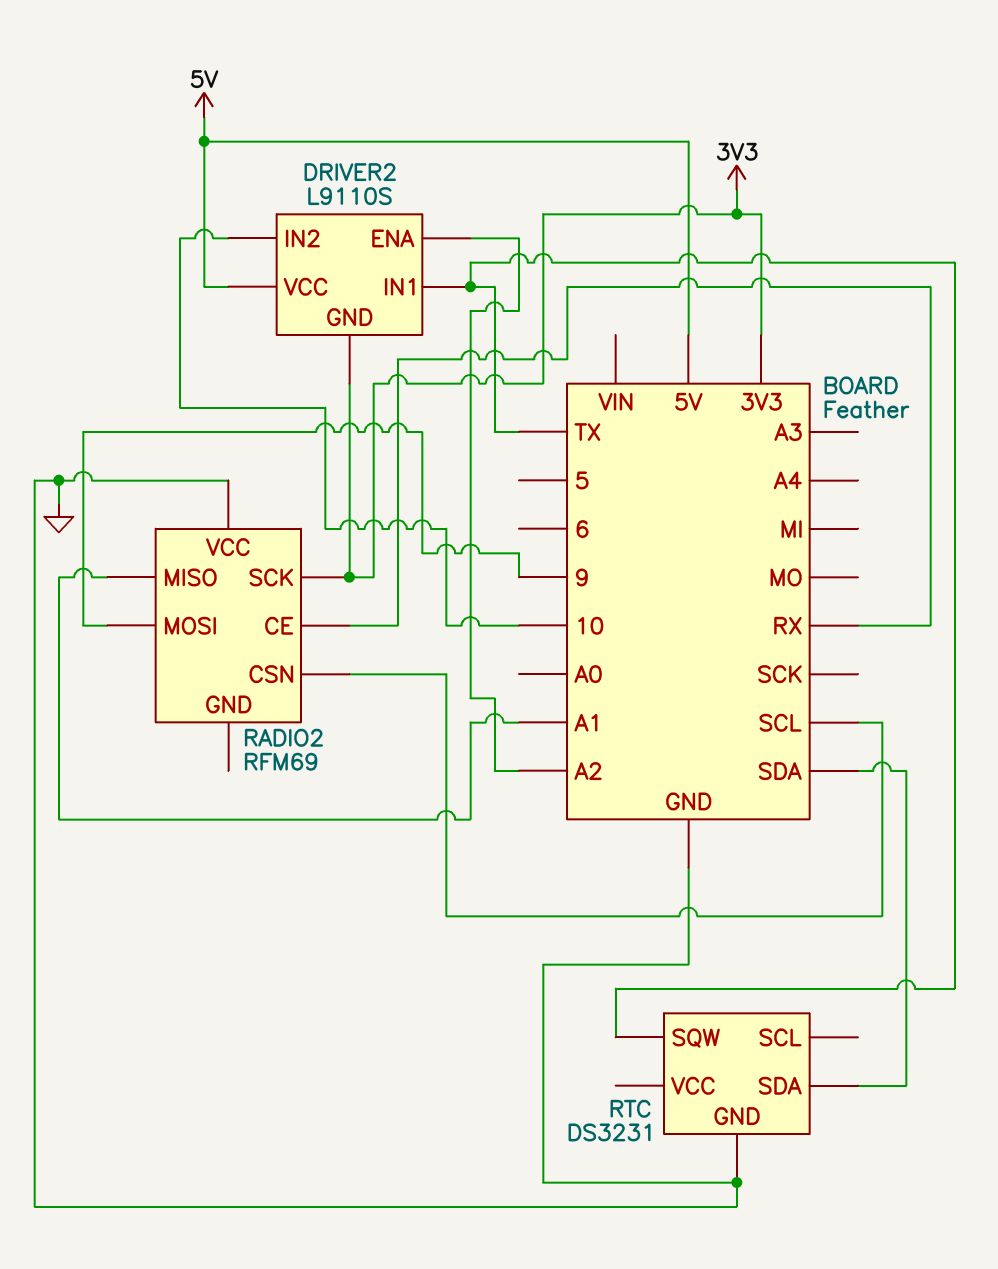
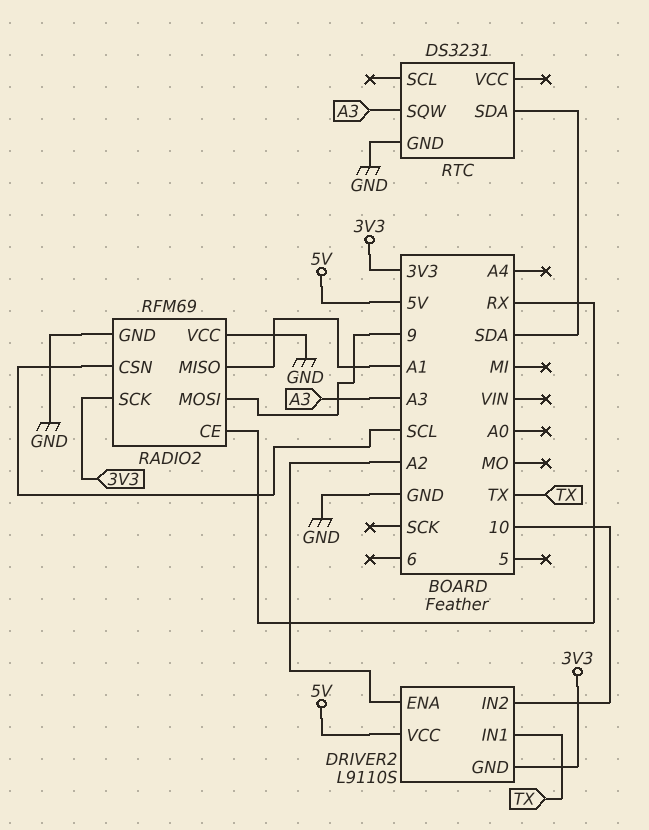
RADIO2 pin GND: none -> GND
RTC pin SQW: TX -> A3

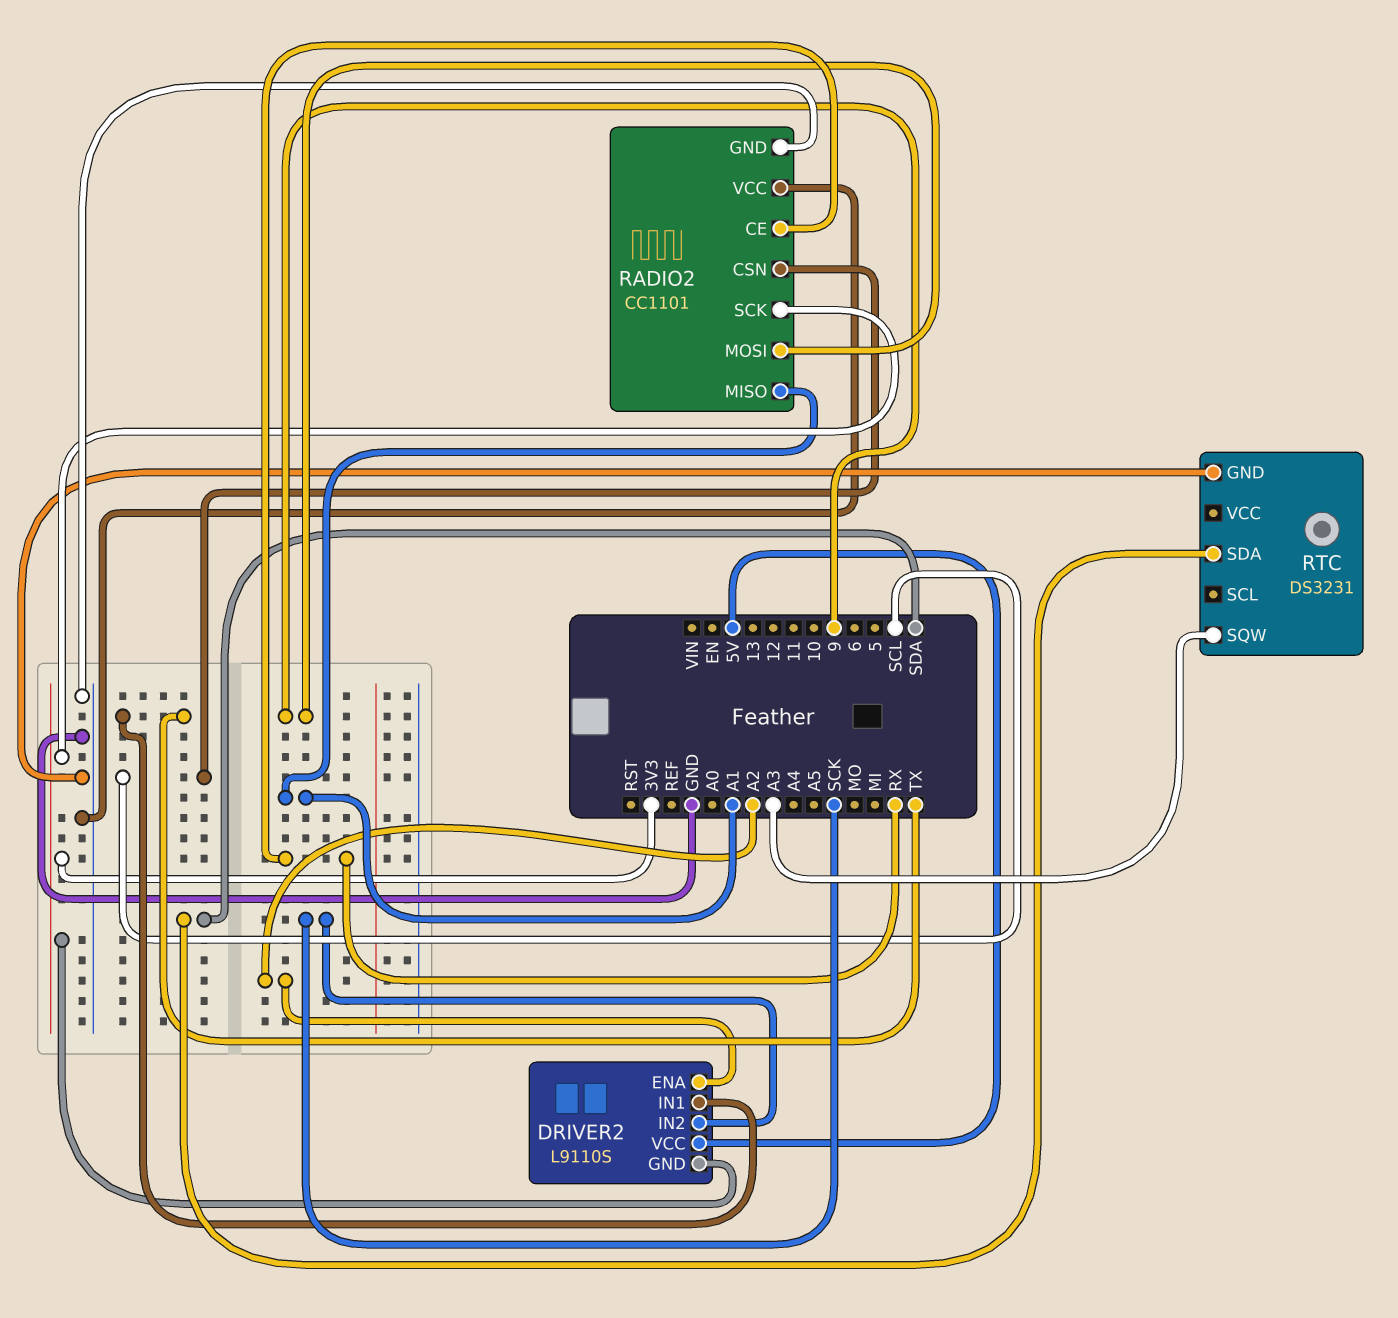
DRIVER2 pin IN2: 10 -> SCK
RADIO2: RFM69 -> CC1101

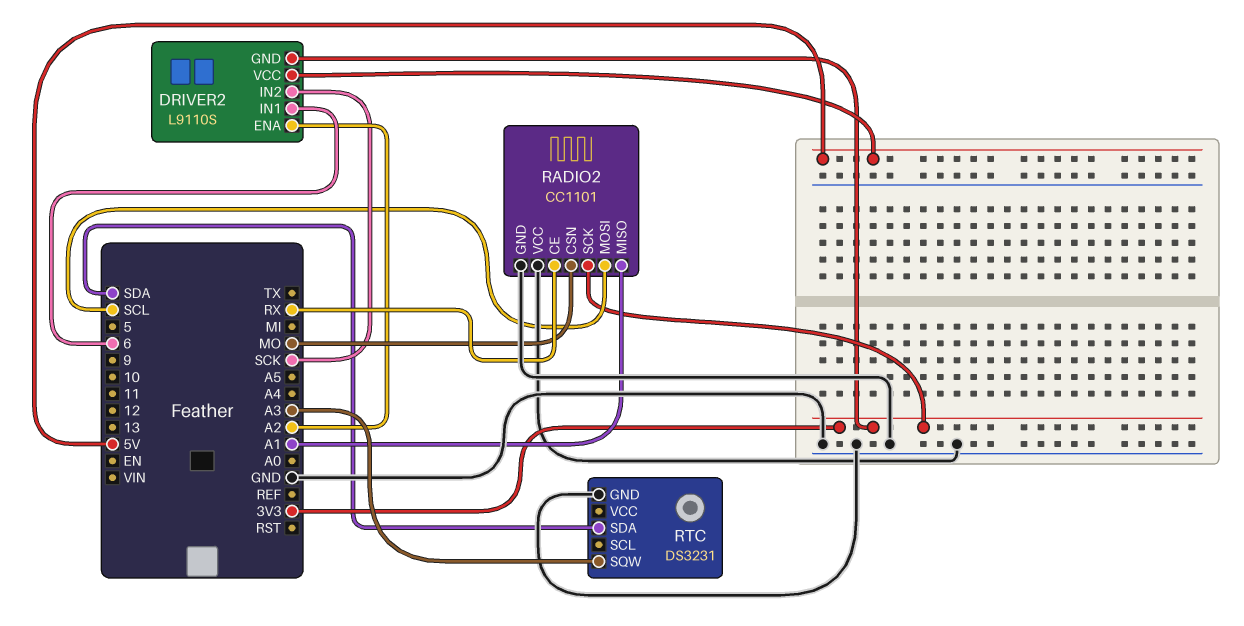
DRIVER2 pin IN1: TX -> 6
RADIO2 pin CSN: SCL -> MO
RADIO2 pin MOSI: 9 -> SCL

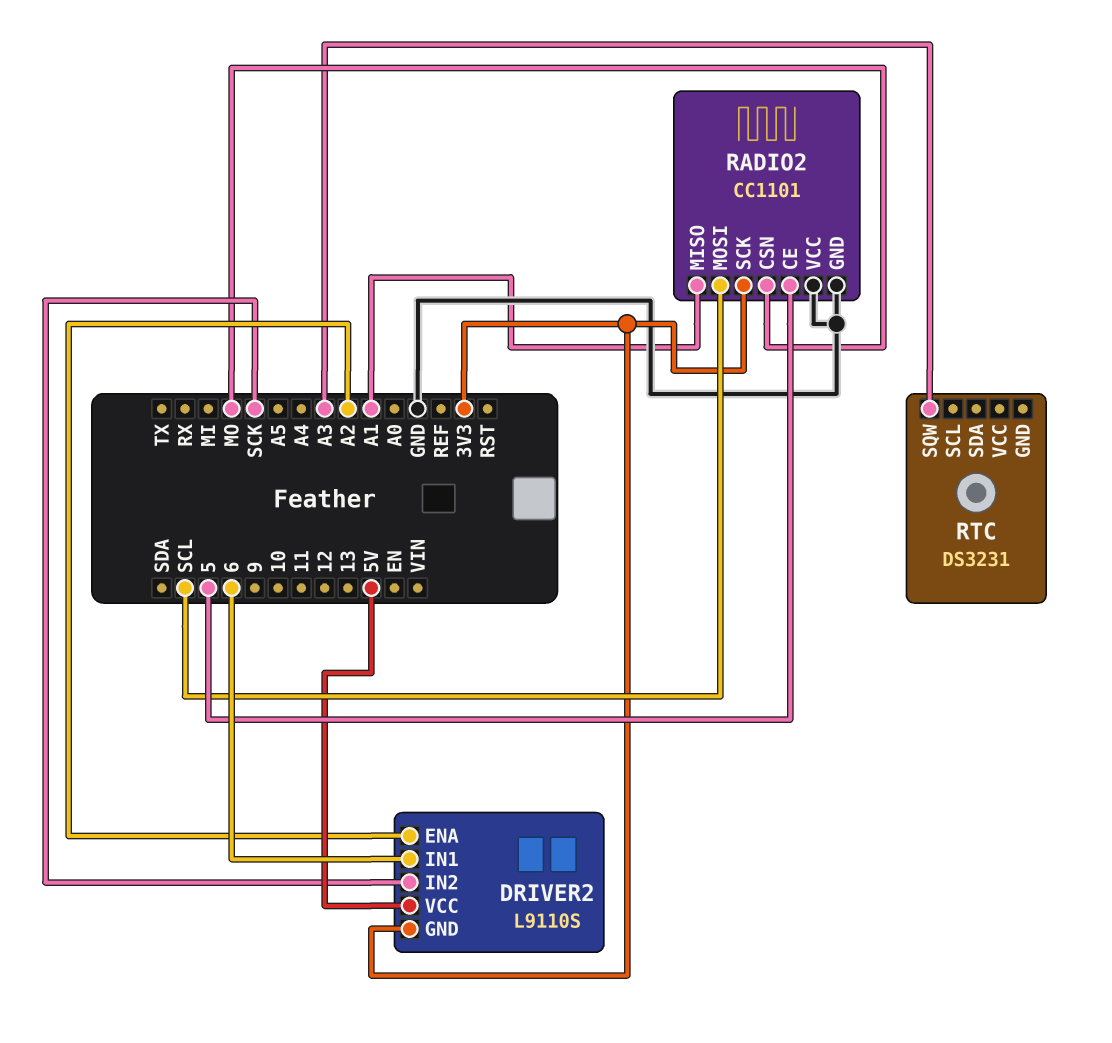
RADIO2 pin CE: RX -> 5
RTC pin GND: GND -> none
RTC pin SDA: SDA -> none

